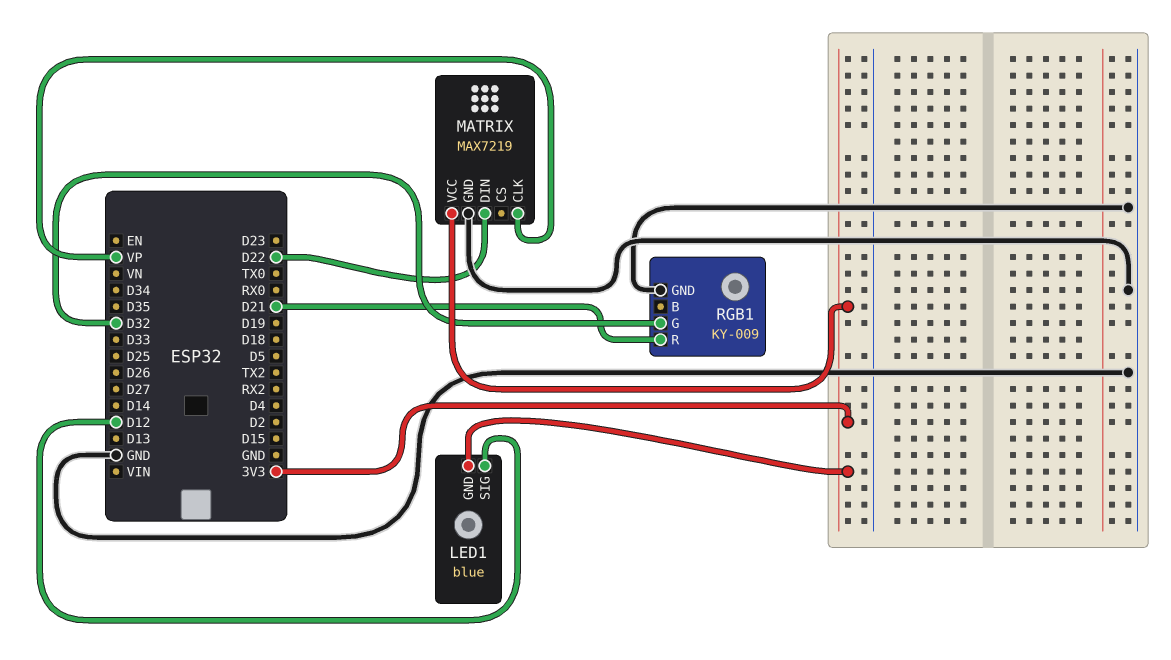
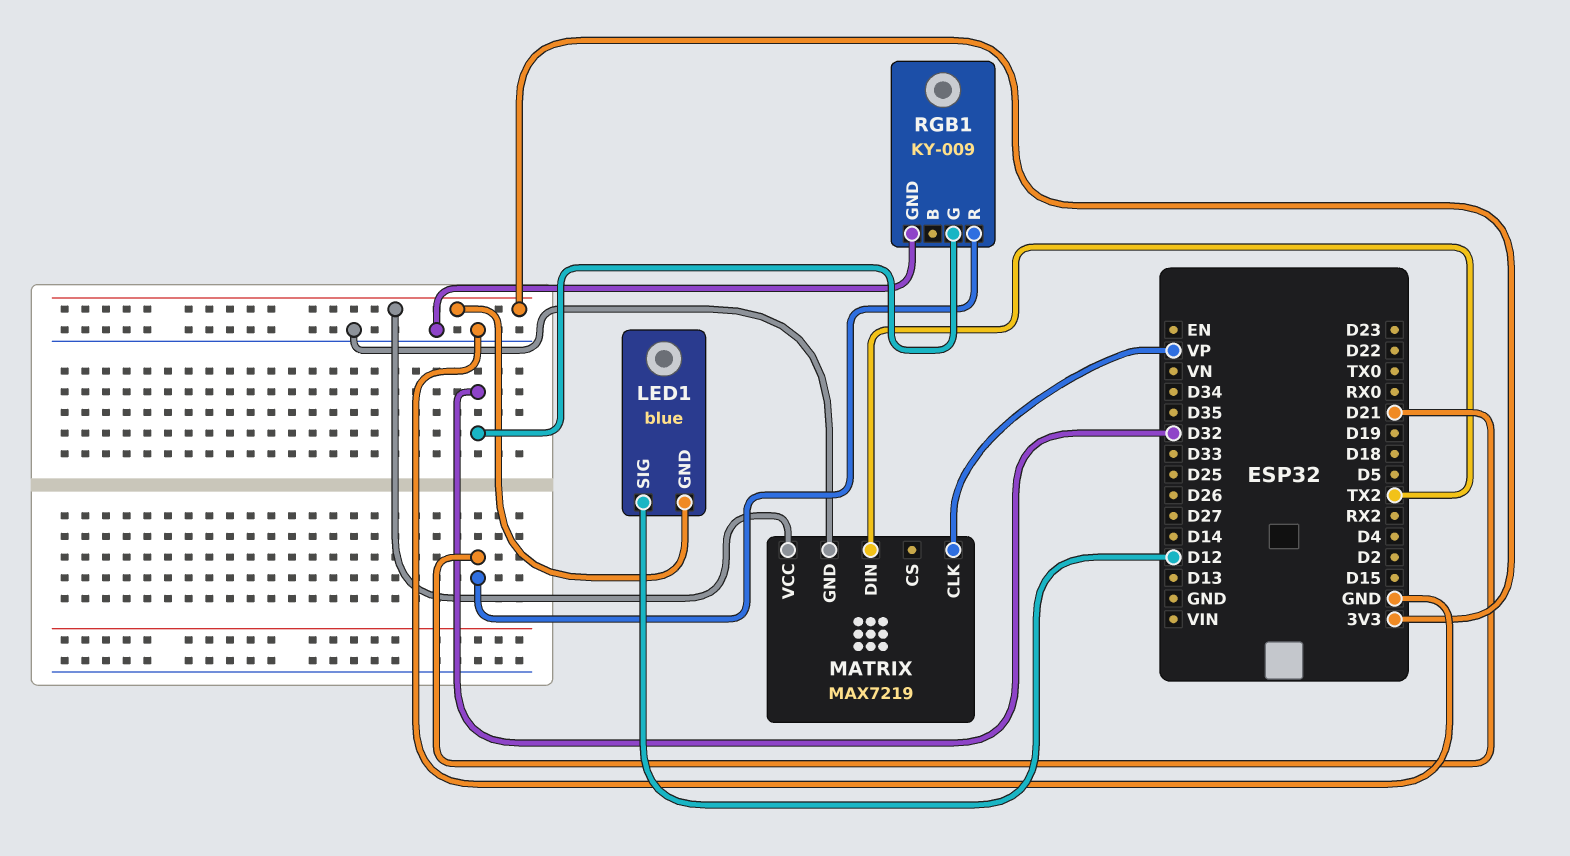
MATRIX pin DIN: D22 -> TX2

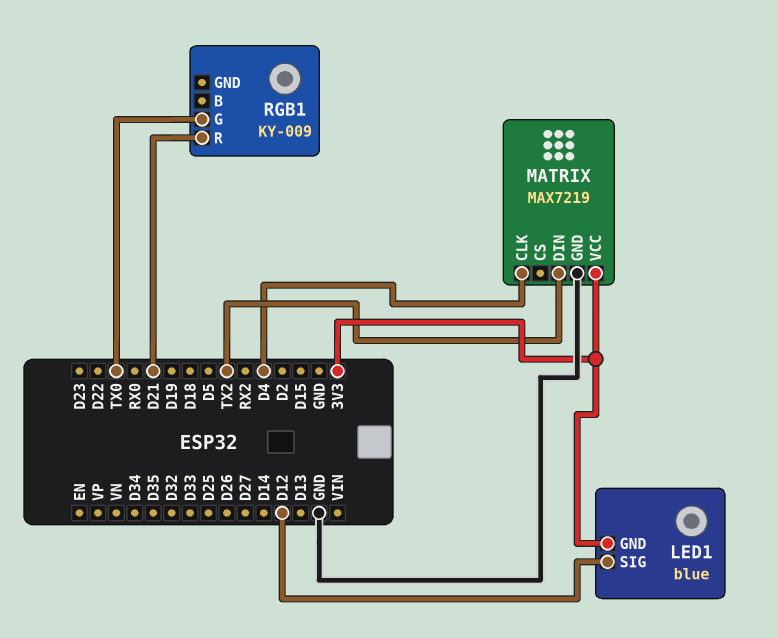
MATRIX pin CLK: VP -> D4
RGB1 pin G: D32 -> TX0
RGB1 pin GND: GND -> none

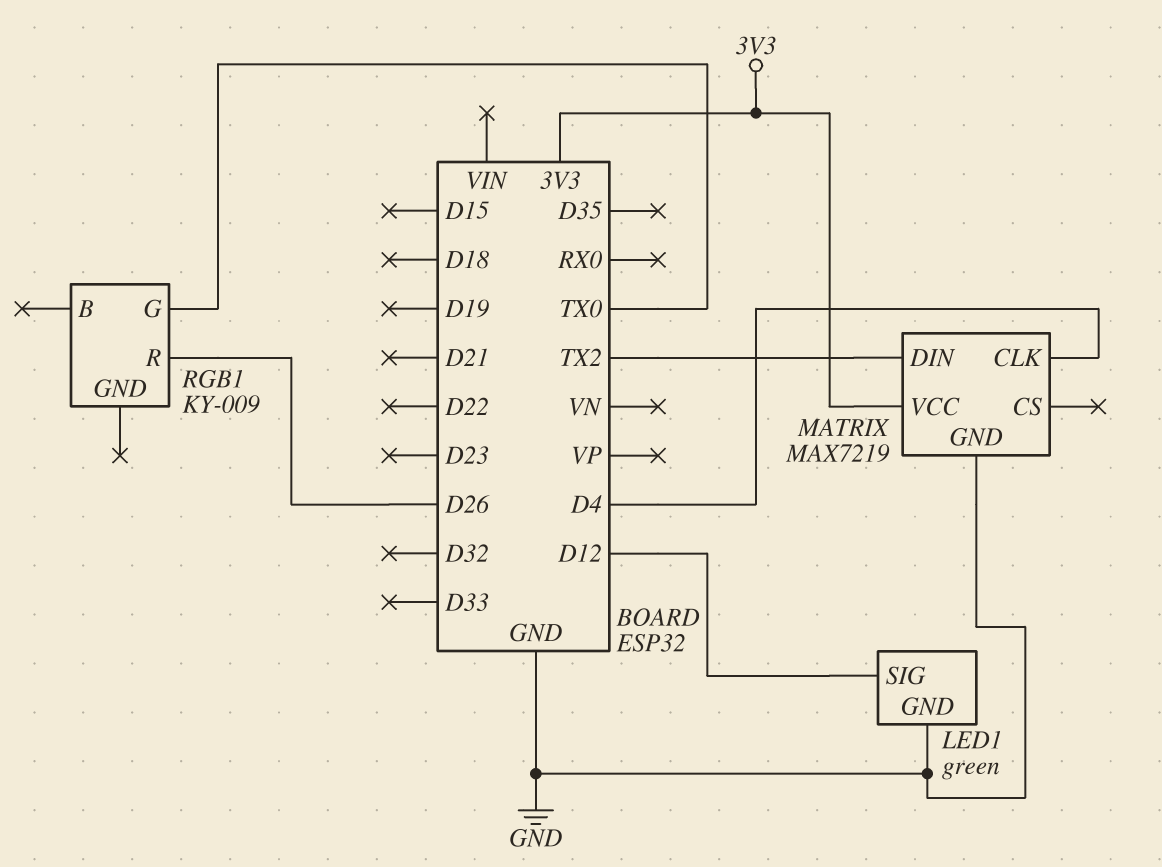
LED1: blue -> green
LED1 pin GND: 3V3 -> GND
RGB1 pin R: D21 -> D26

